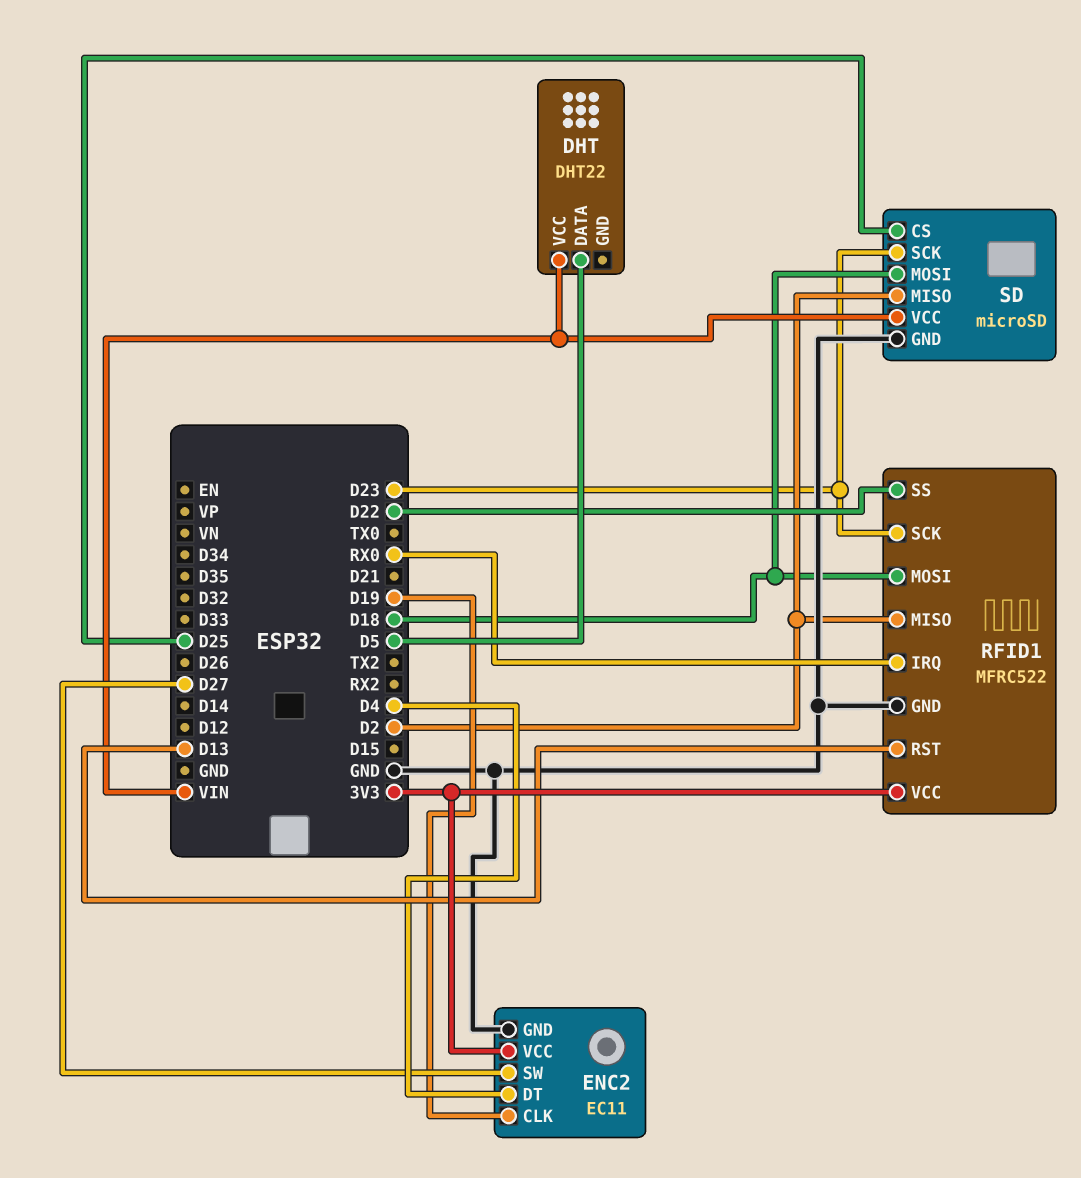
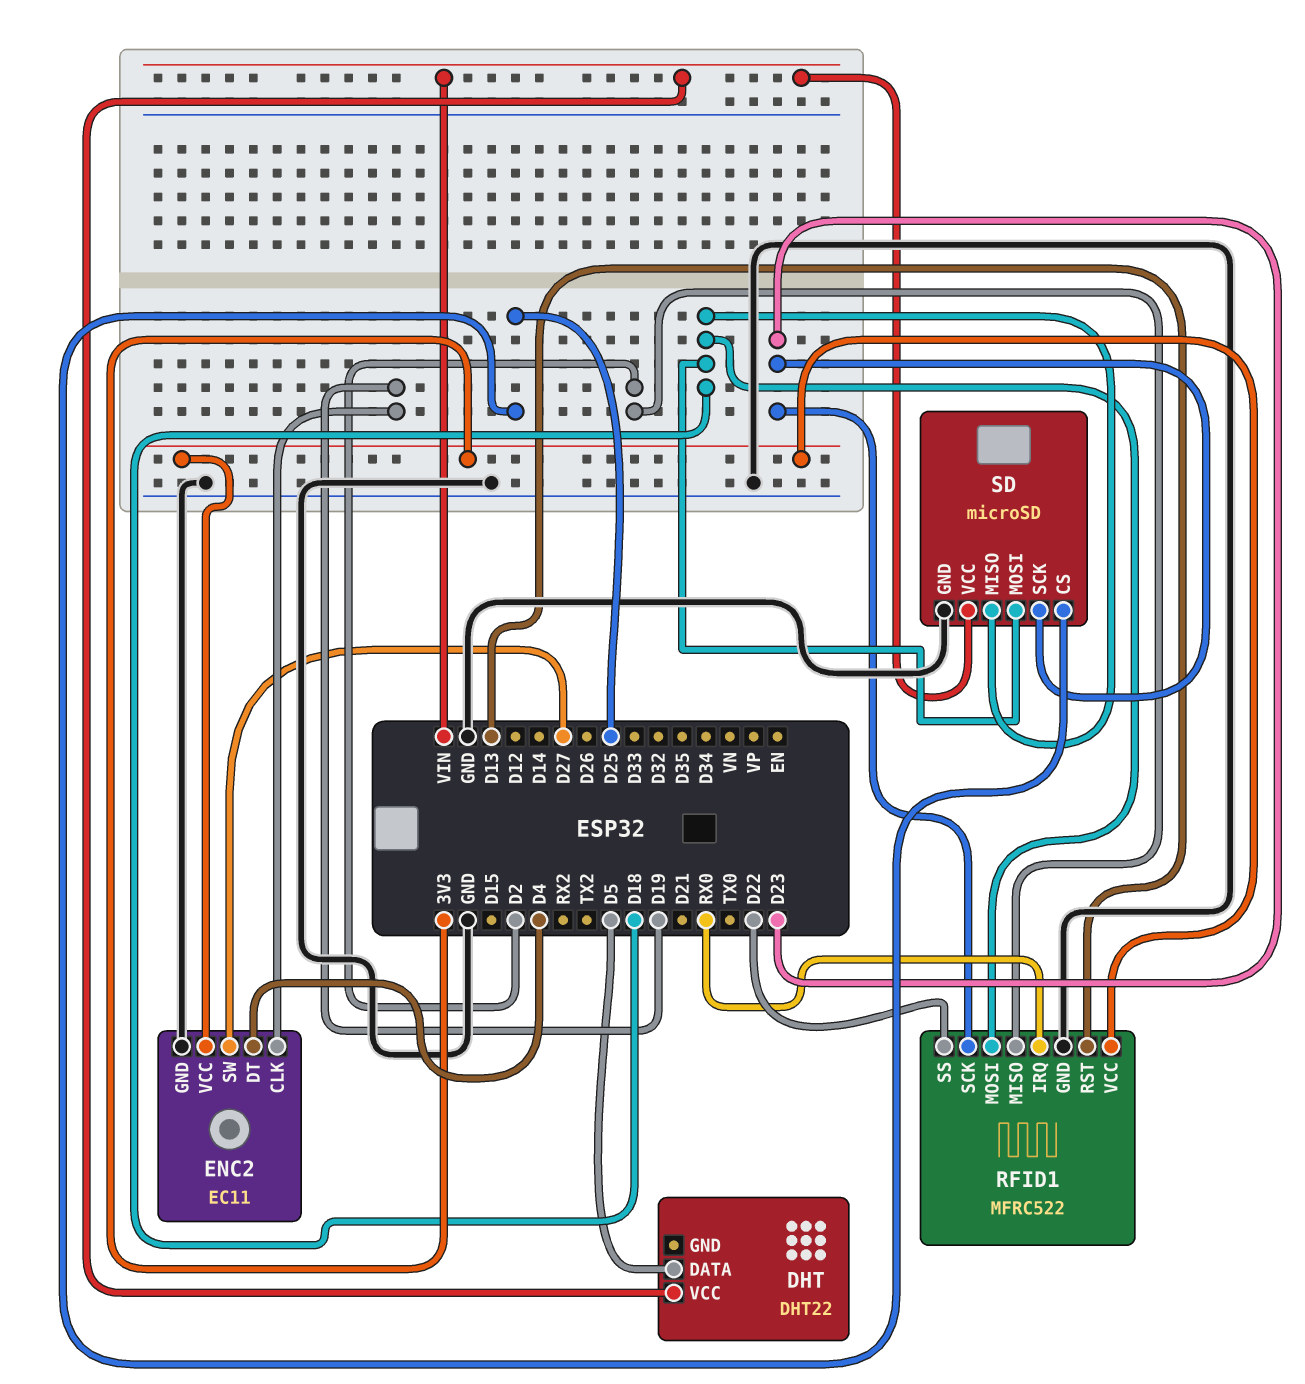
SD pin MISO: D2 -> D18

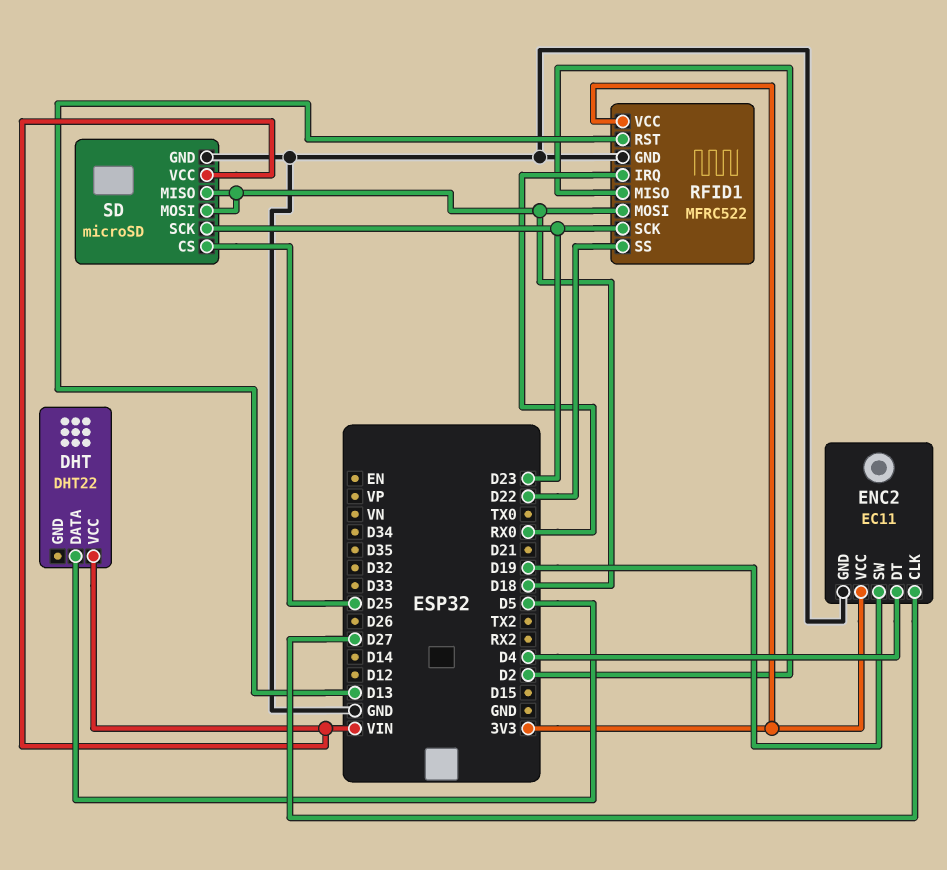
ENC2 pin CLK: D19 -> D27
ENC2 pin SW: D27 -> D19

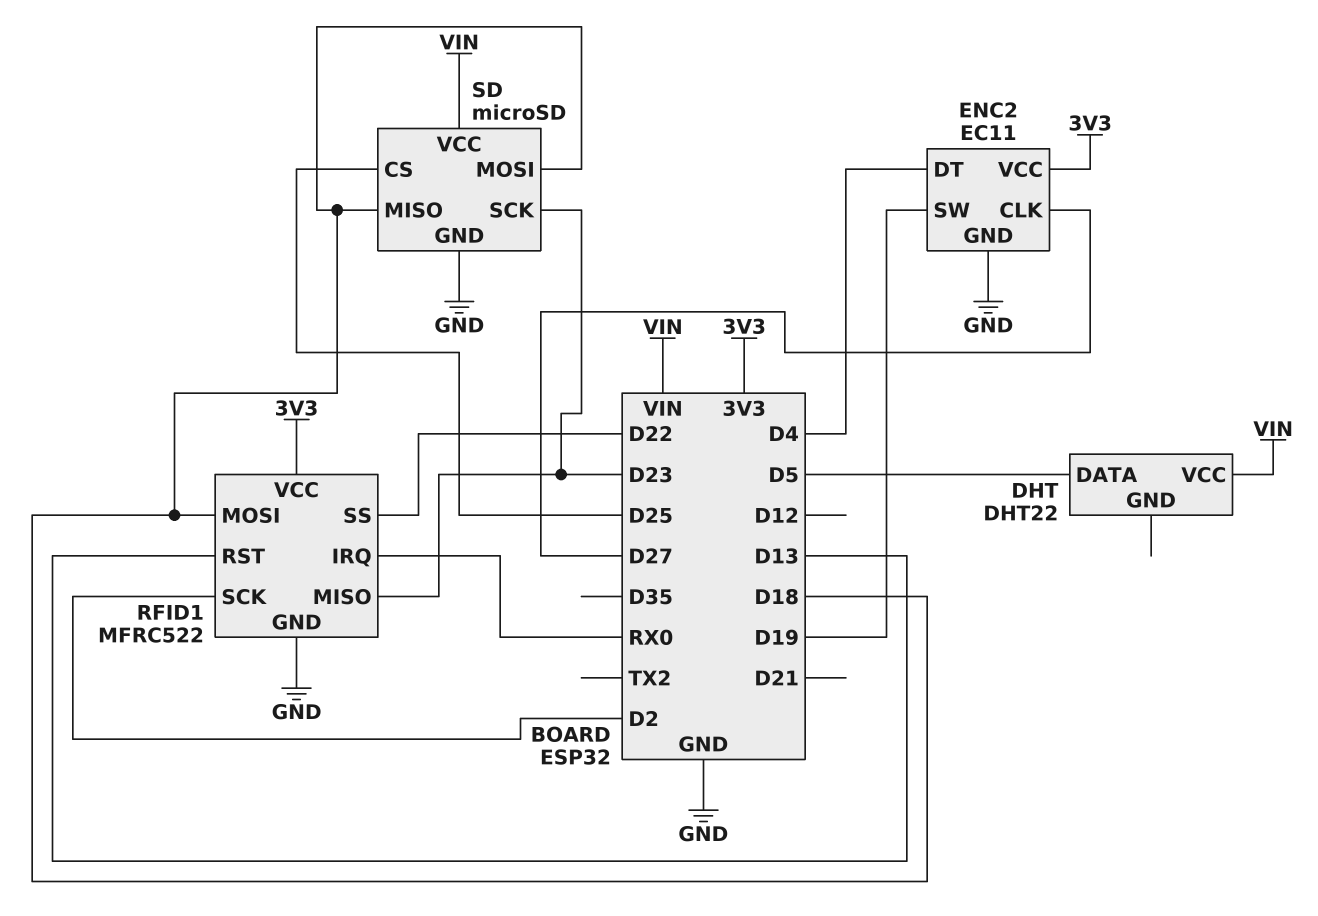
RFID1 pin MISO: D2 -> D23
RFID1 pin SCK: D23 -> D2

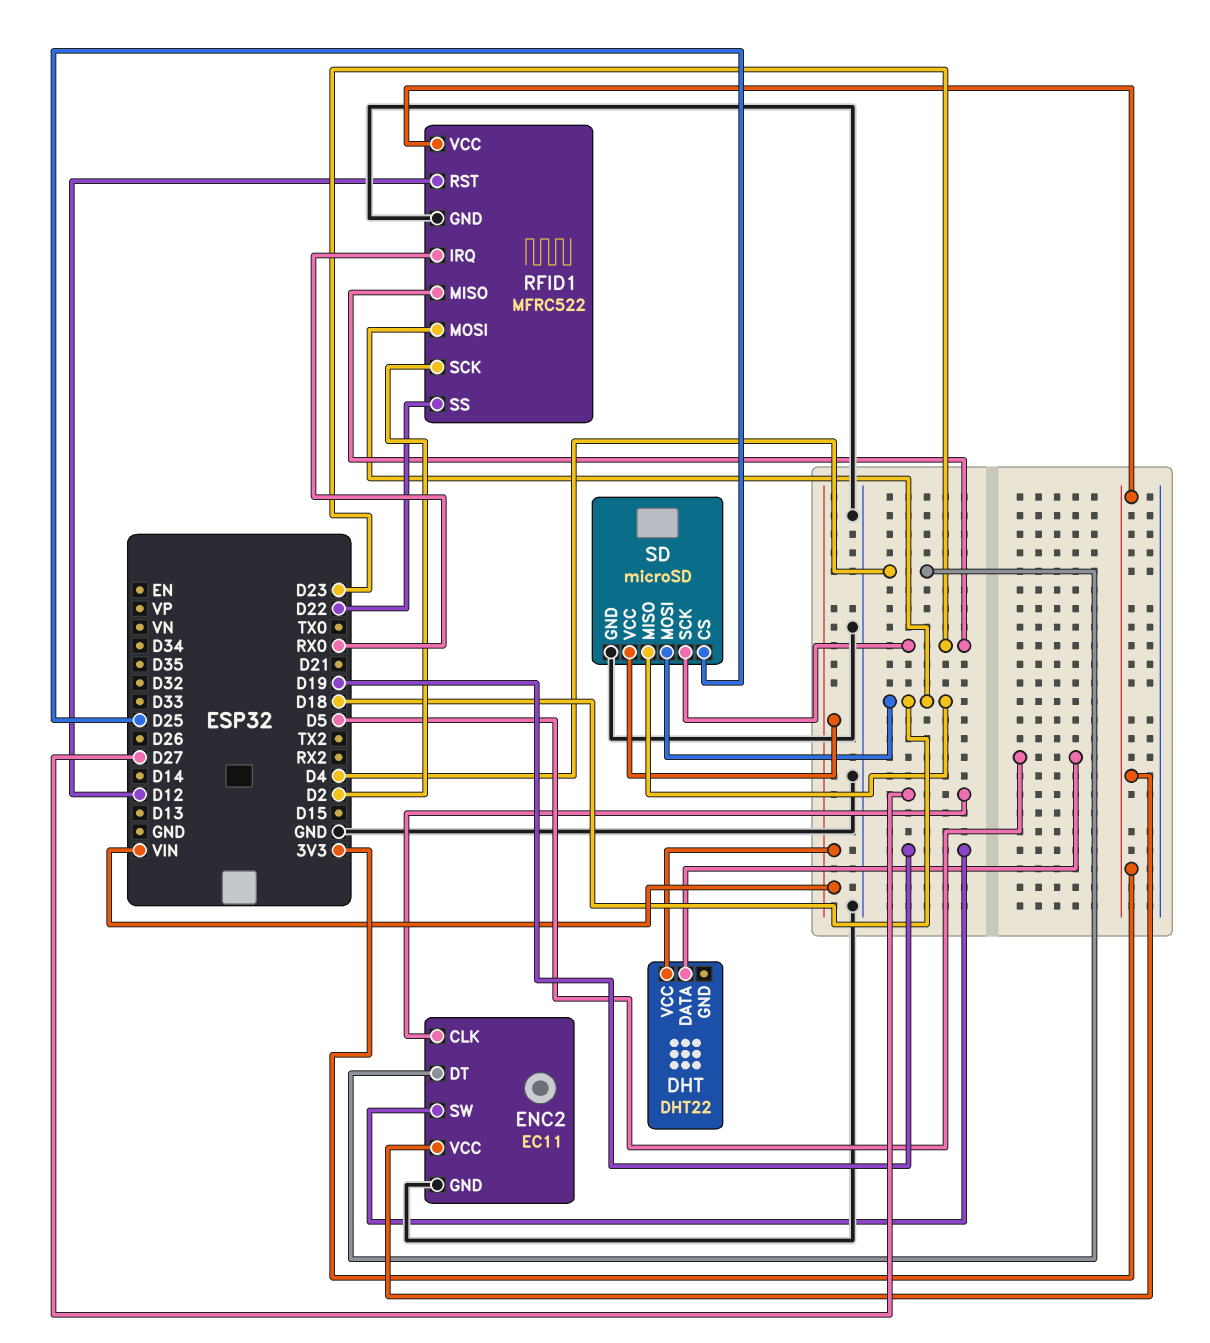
RFID1 pin RST: D13 -> D12

